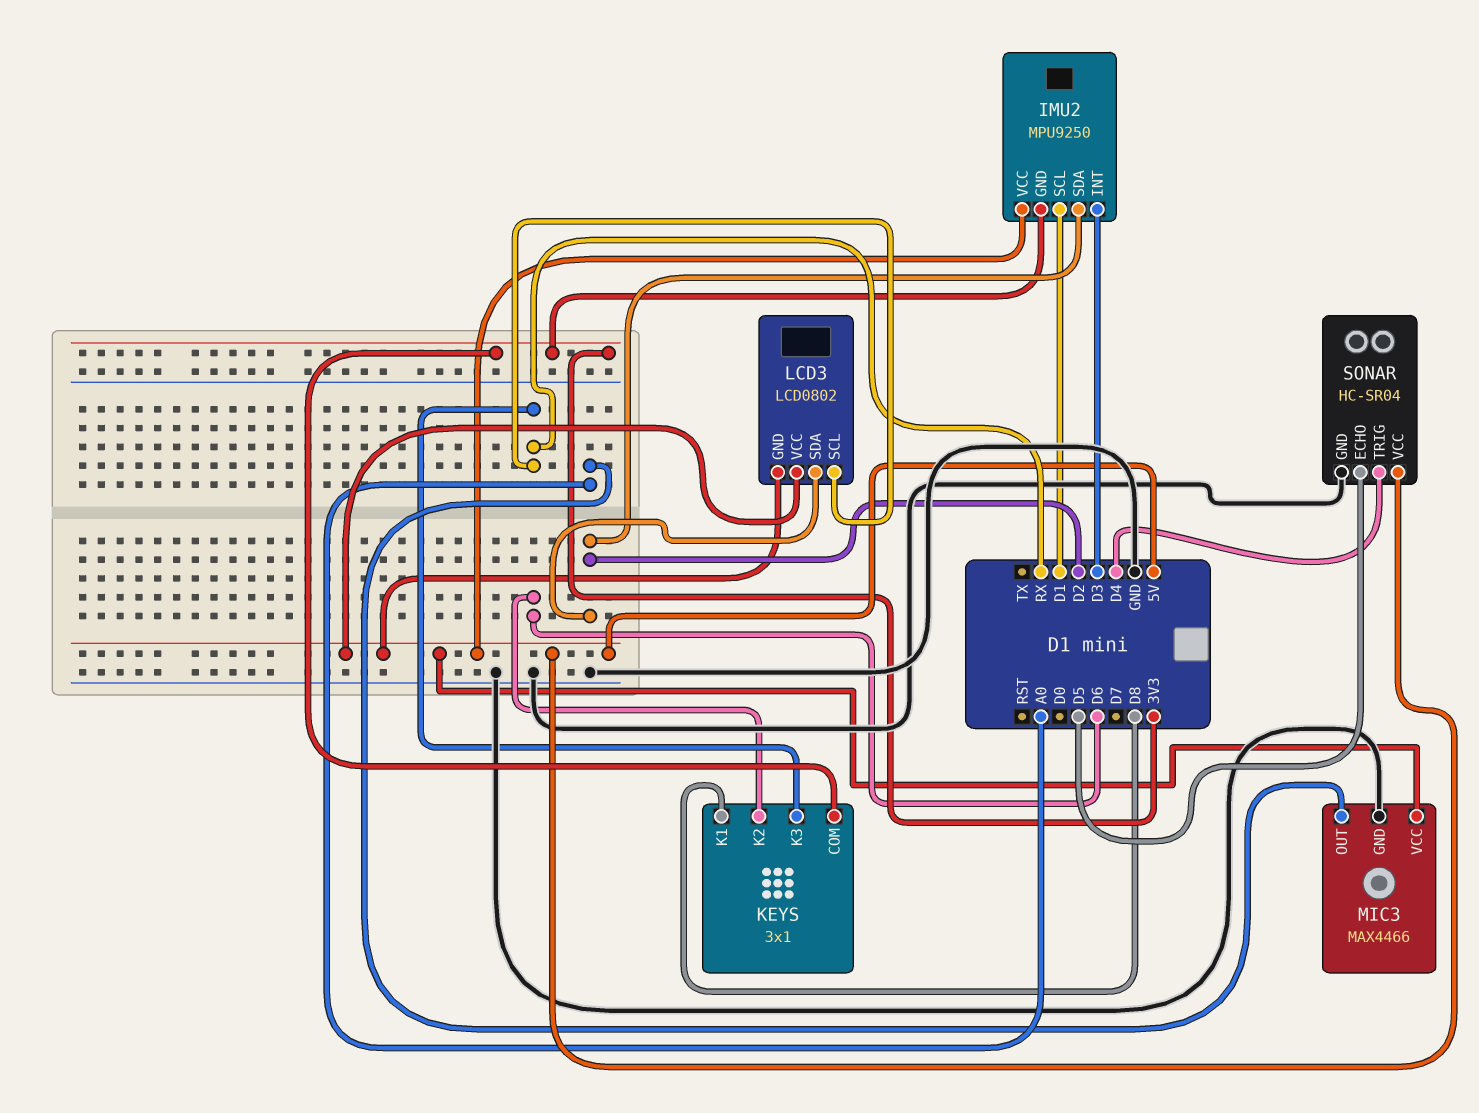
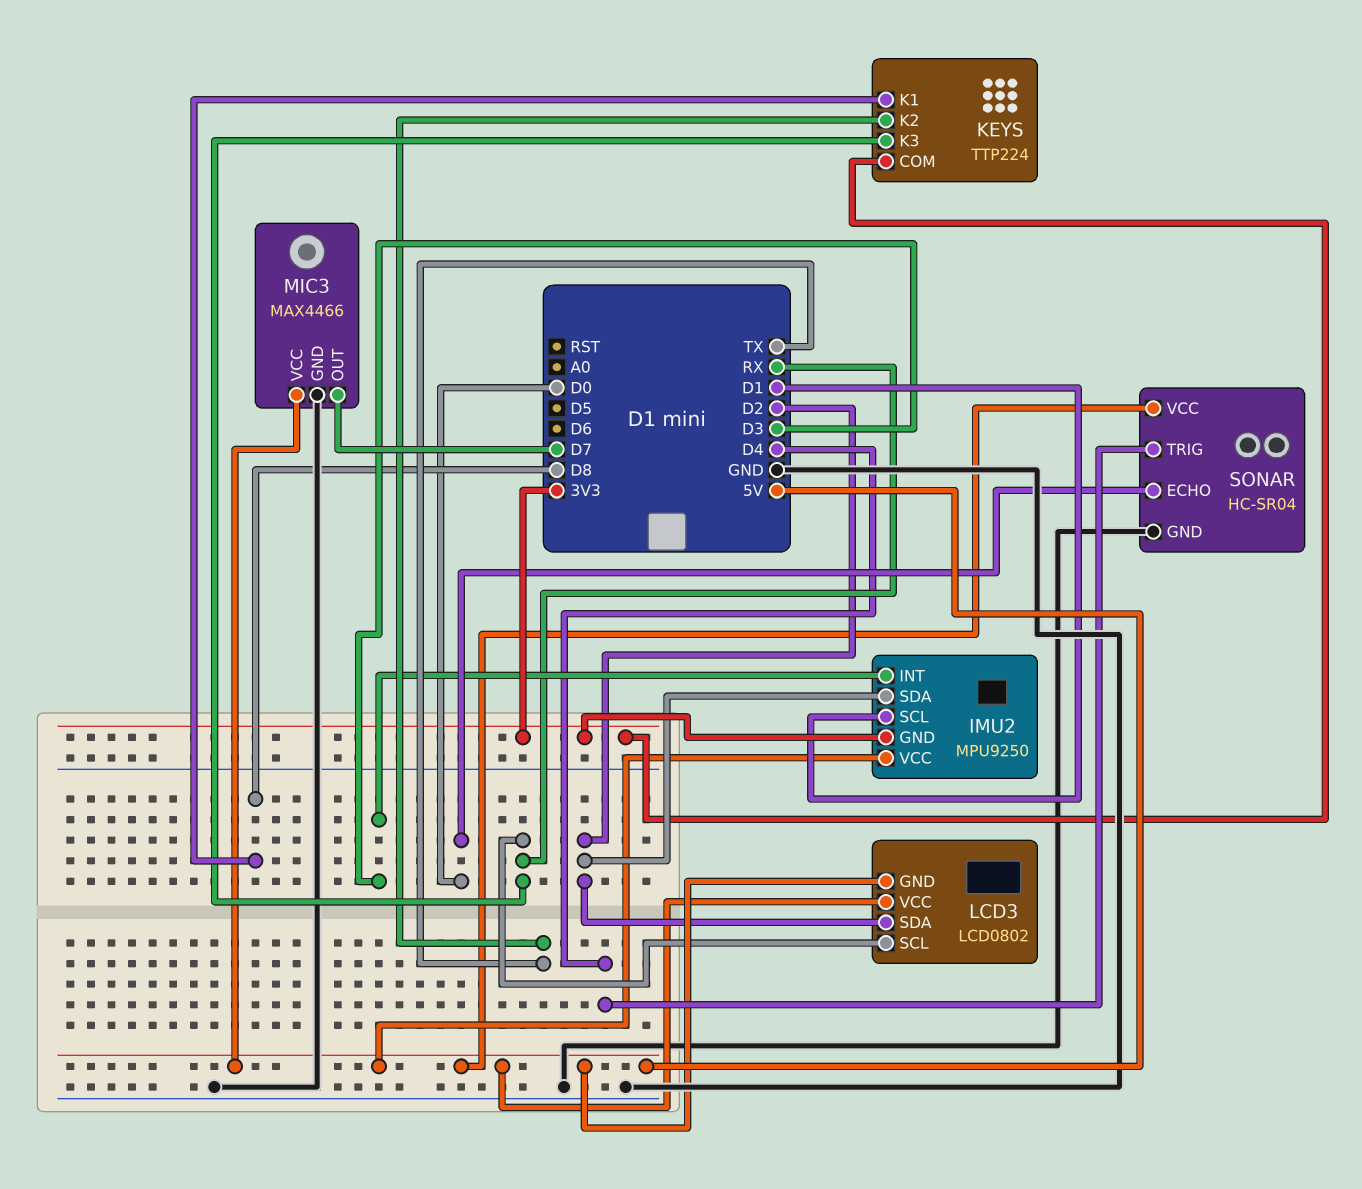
KEYS: 3x1 -> TTP224
KEYS pin K2: D6 -> TX
MIC3 pin OUT: A0 -> D7
SONAR pin ECHO: D5 -> D0

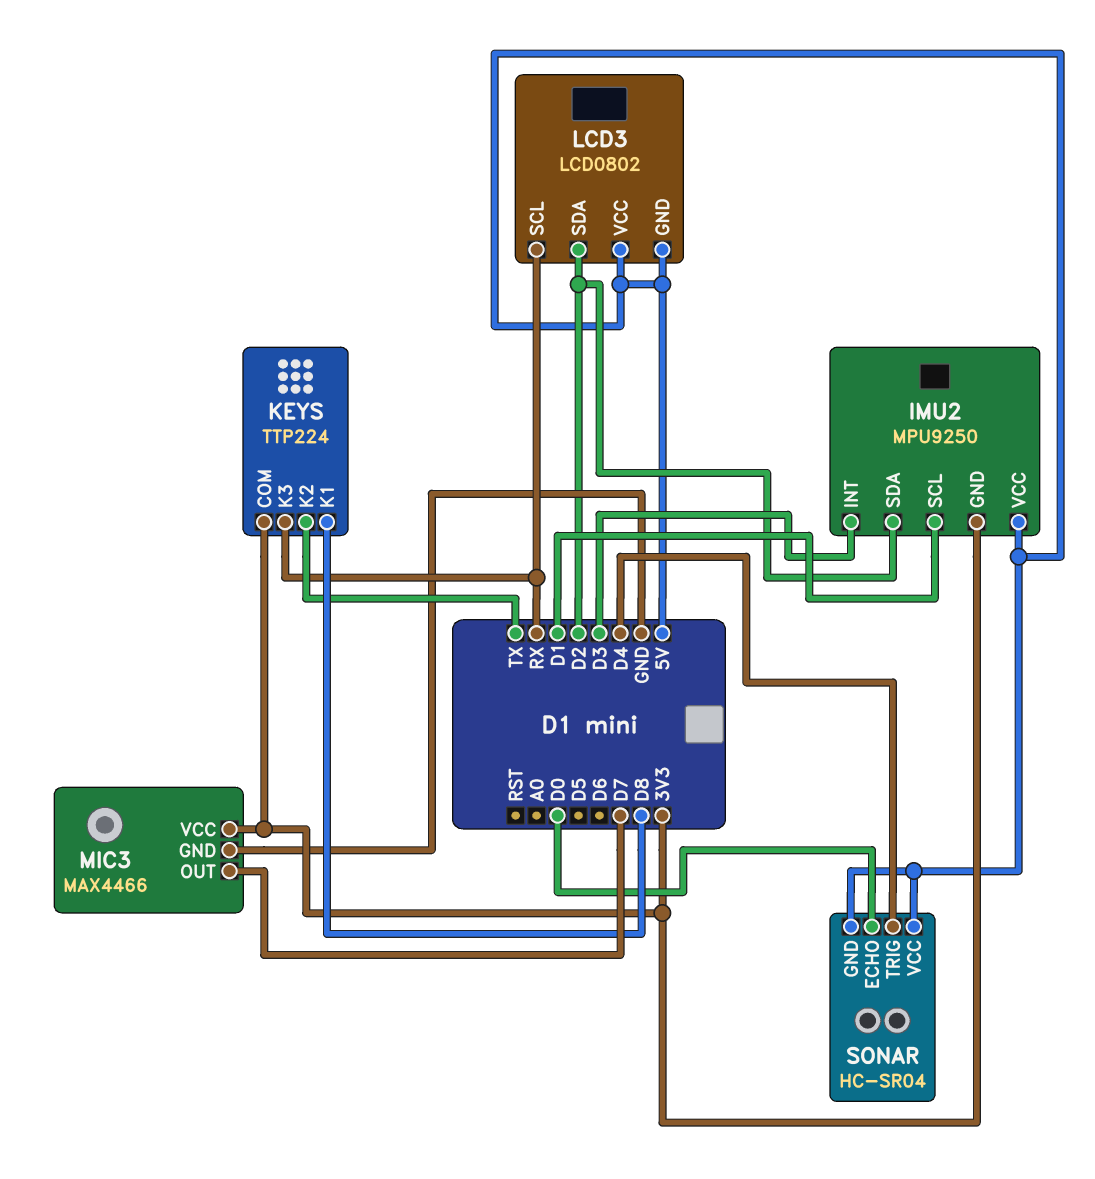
MIC3 pin VCC: 5V -> 3V3
SONAR pin GND: GND -> 5V

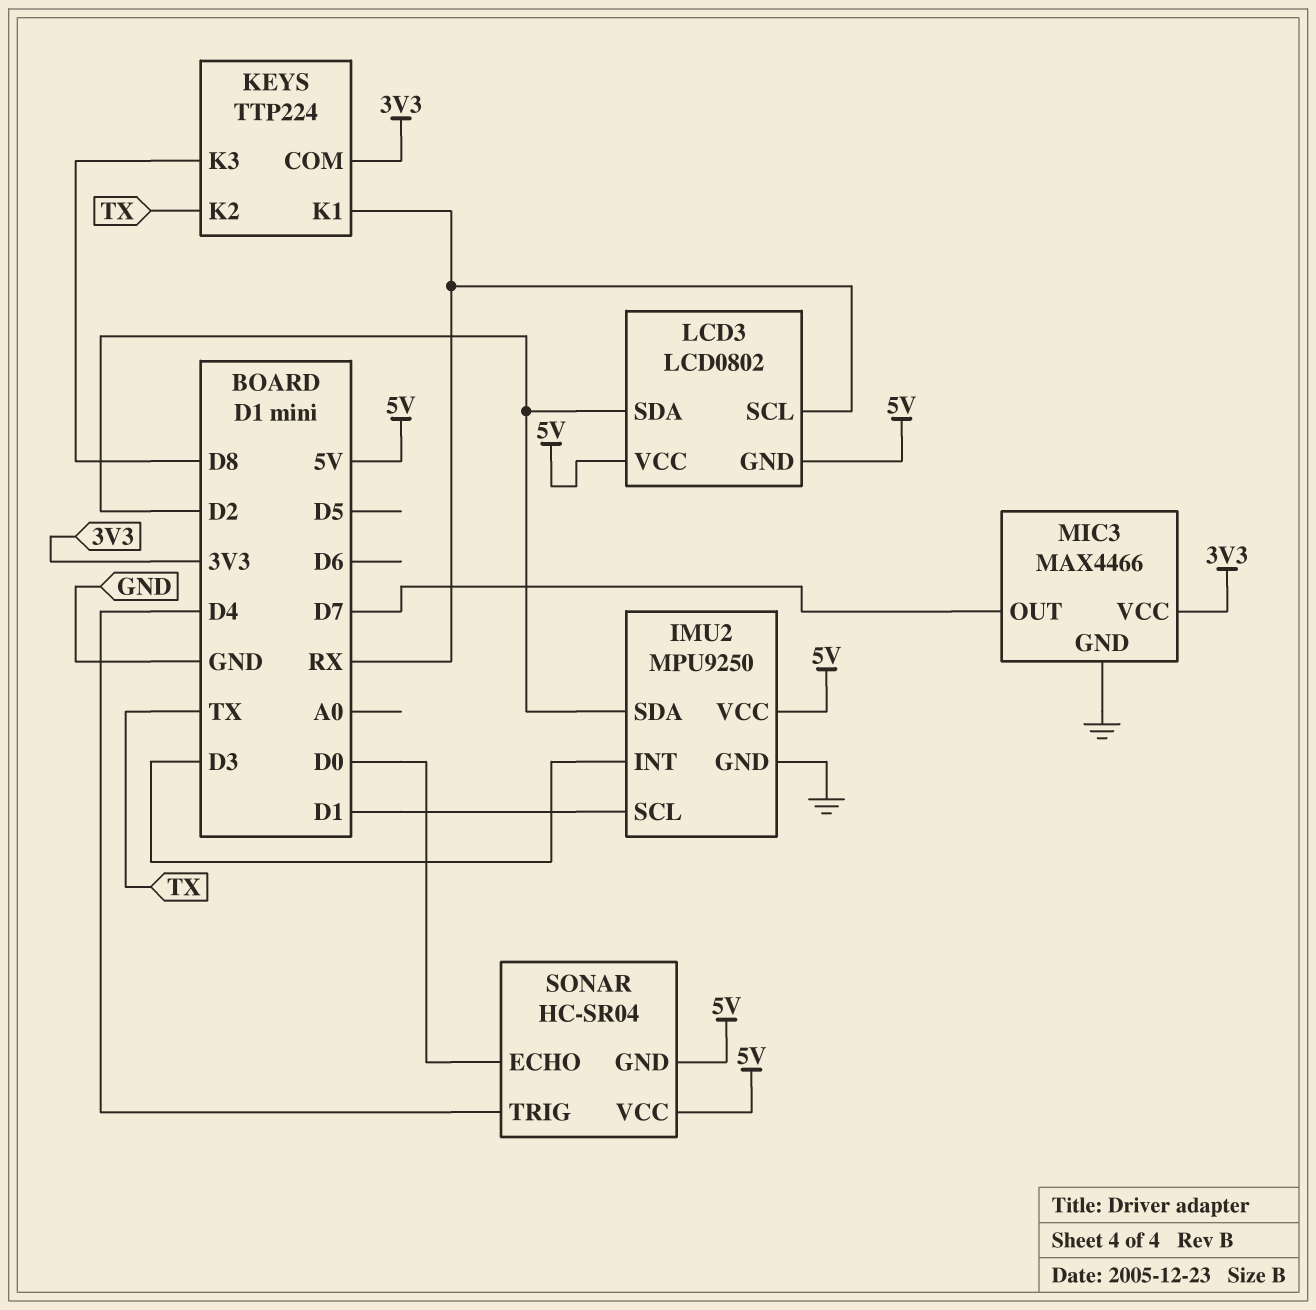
IMU2 pin GND: 3V3 -> GND
KEYS pin K1: D8 -> RX
KEYS pin K3: RX -> D8

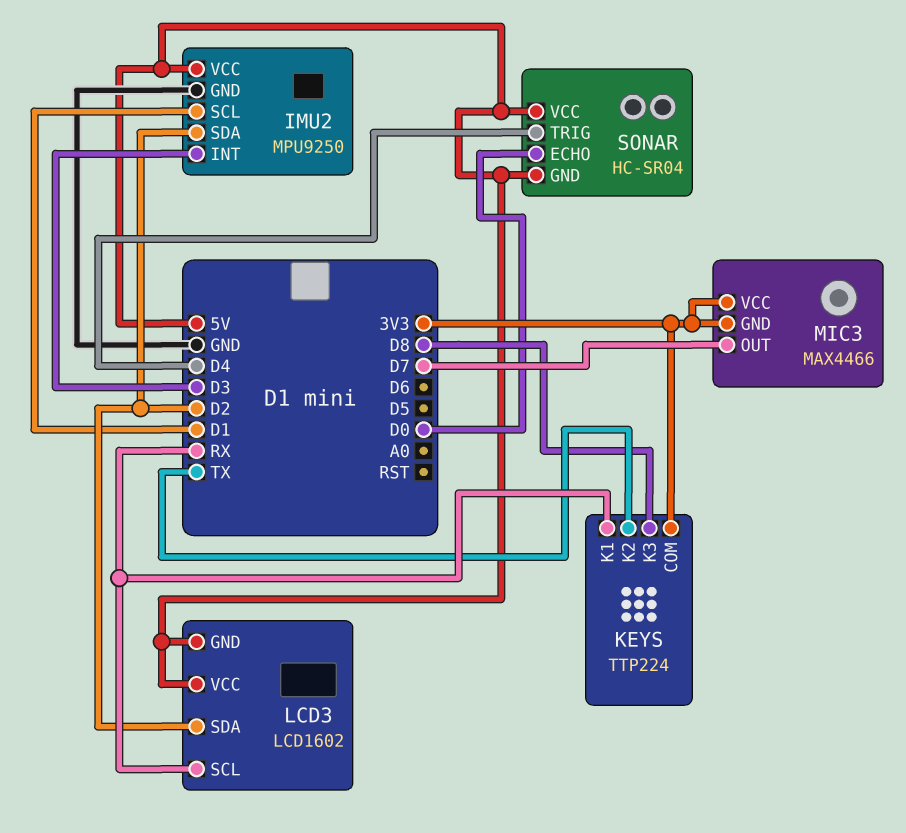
LCD3: LCD0802 -> LCD1602
MIC3 pin GND: GND -> 3V3

